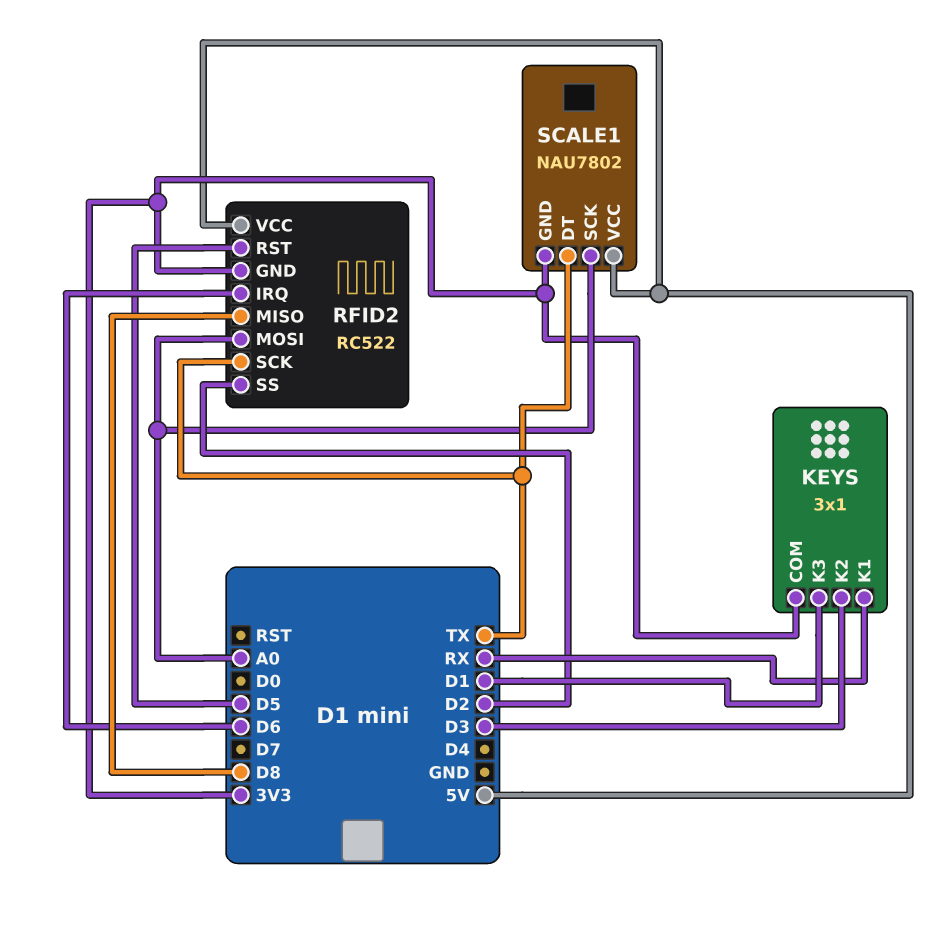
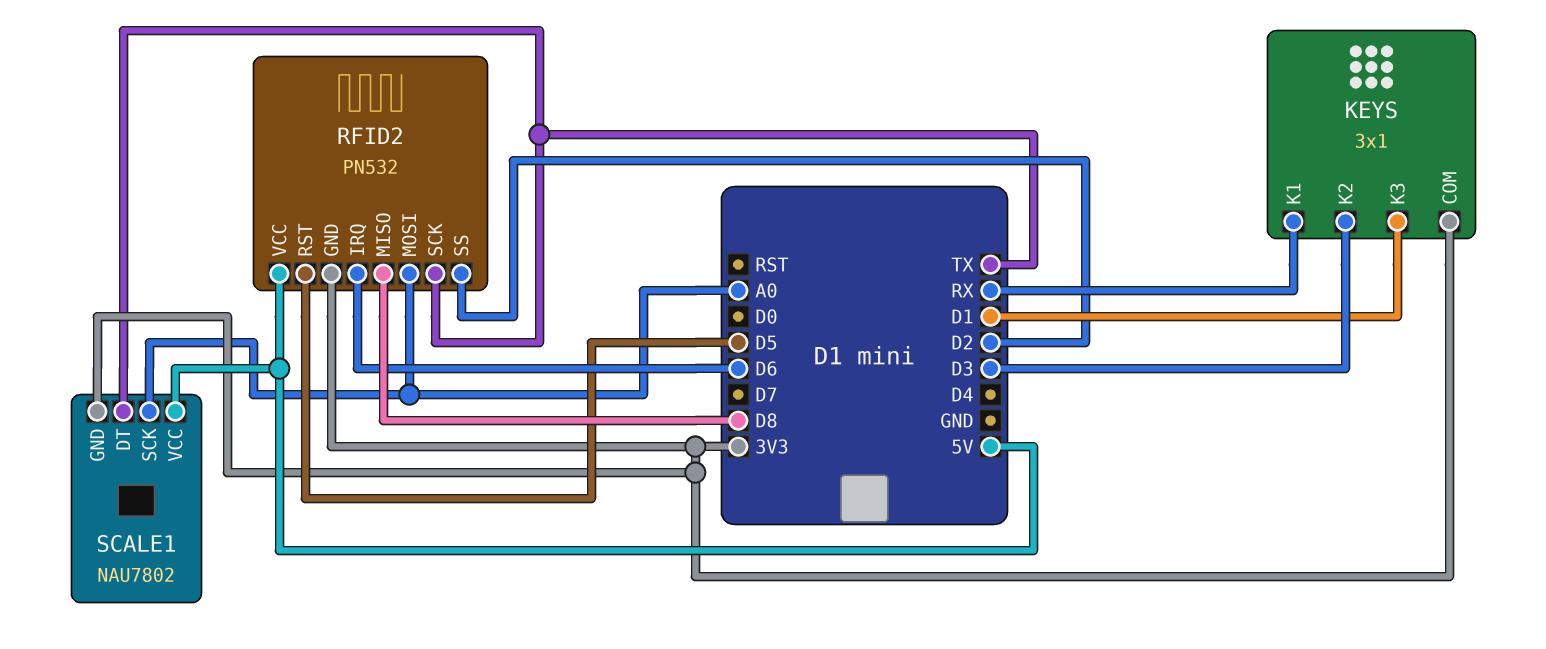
RFID2: RC522 -> PN532

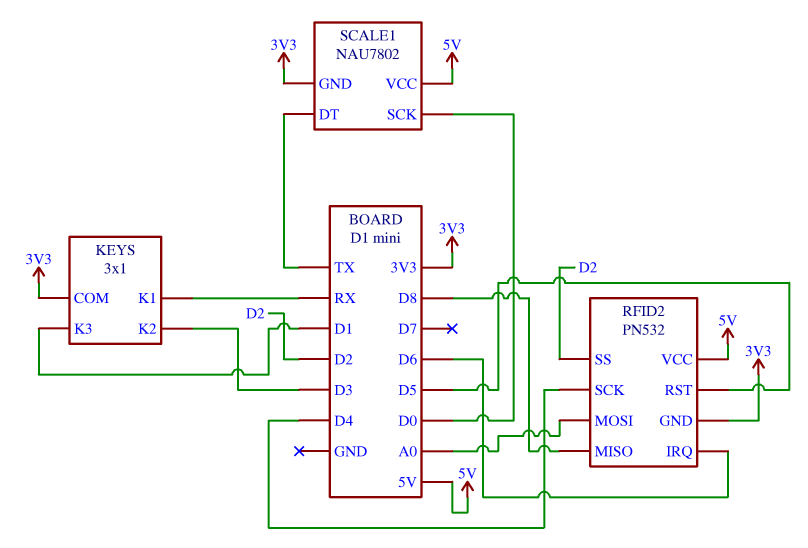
RFID2 pin SCK: TX -> D4
SCALE1 pin SCK: A0 -> D0

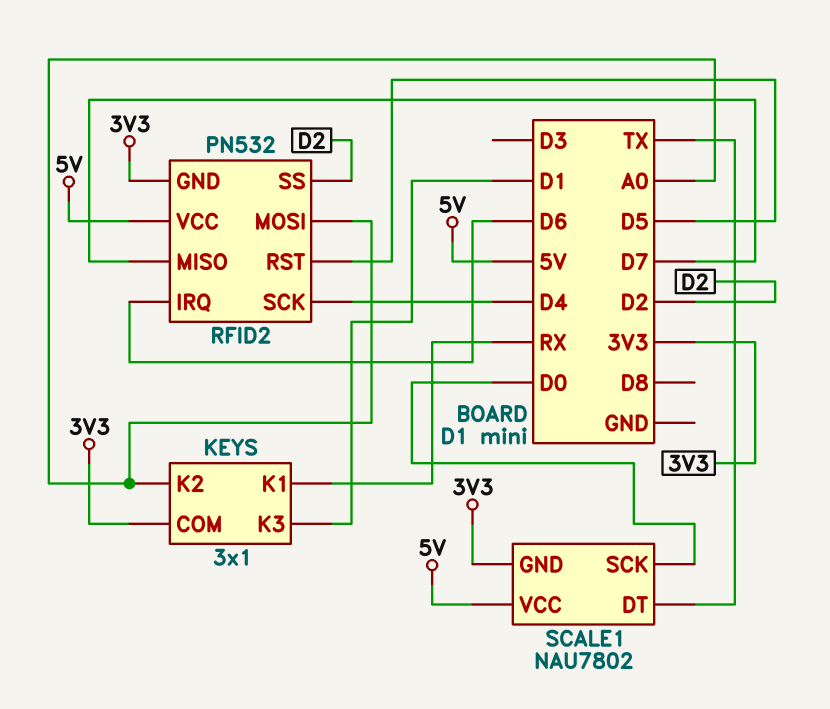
KEYS pin K2: D3 -> A0
RFID2 pin MISO: D8 -> D7

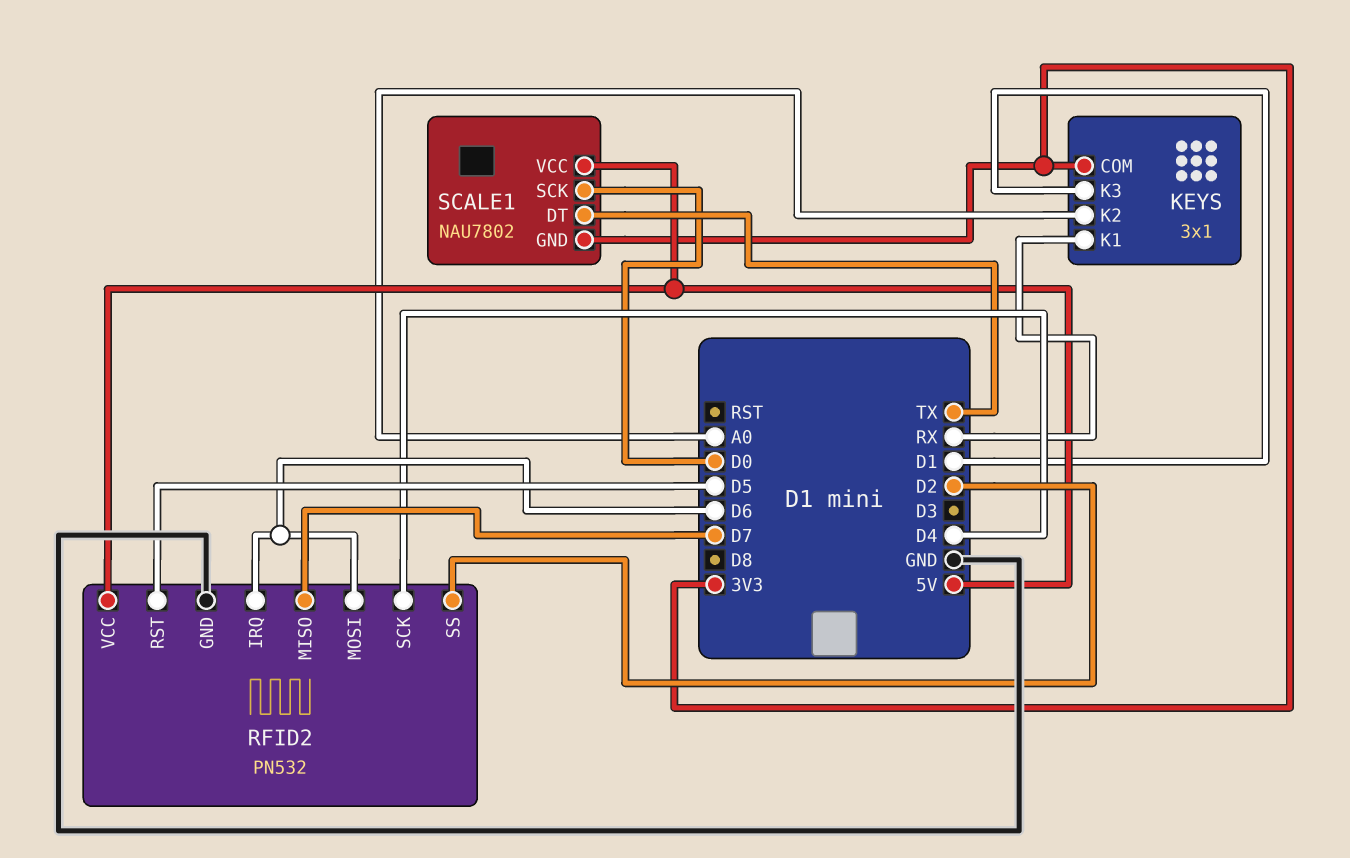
RFID2 pin GND: 3V3 -> GND
RFID2 pin MOSI: A0 -> D6

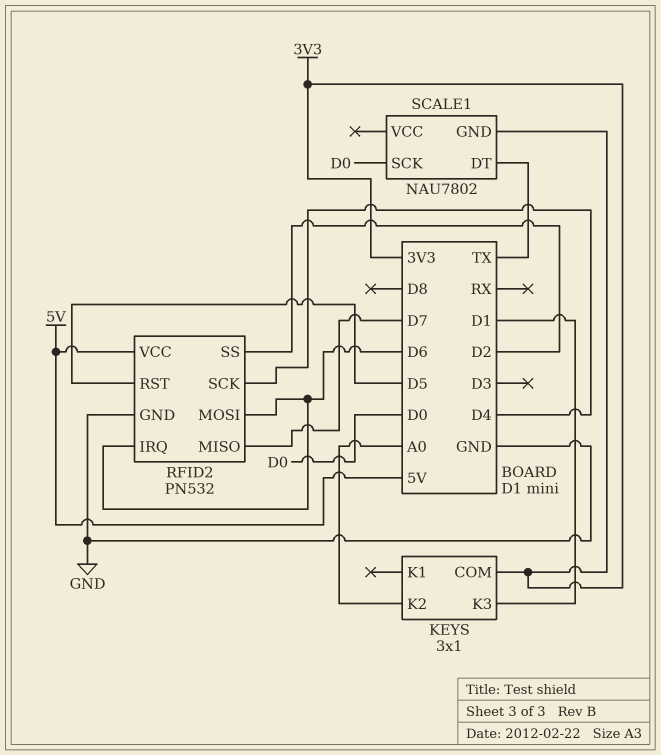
KEYS pin K1: RX -> none
SCALE1 pin VCC: 5V -> none

